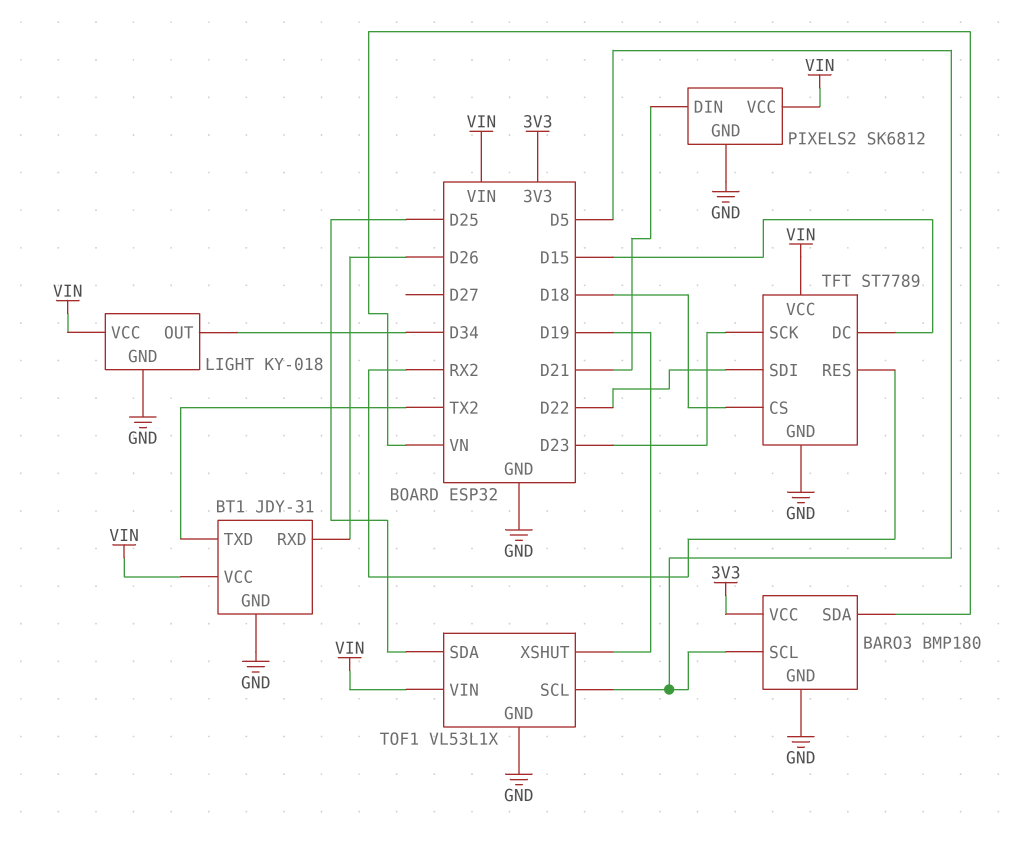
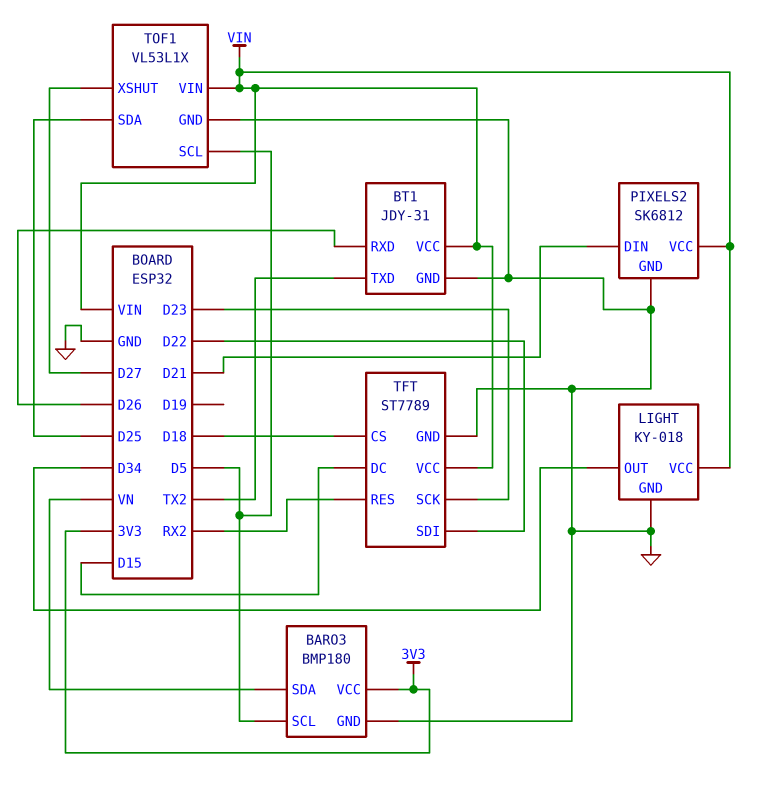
TOF1 pin XSHUT: D19 -> D27

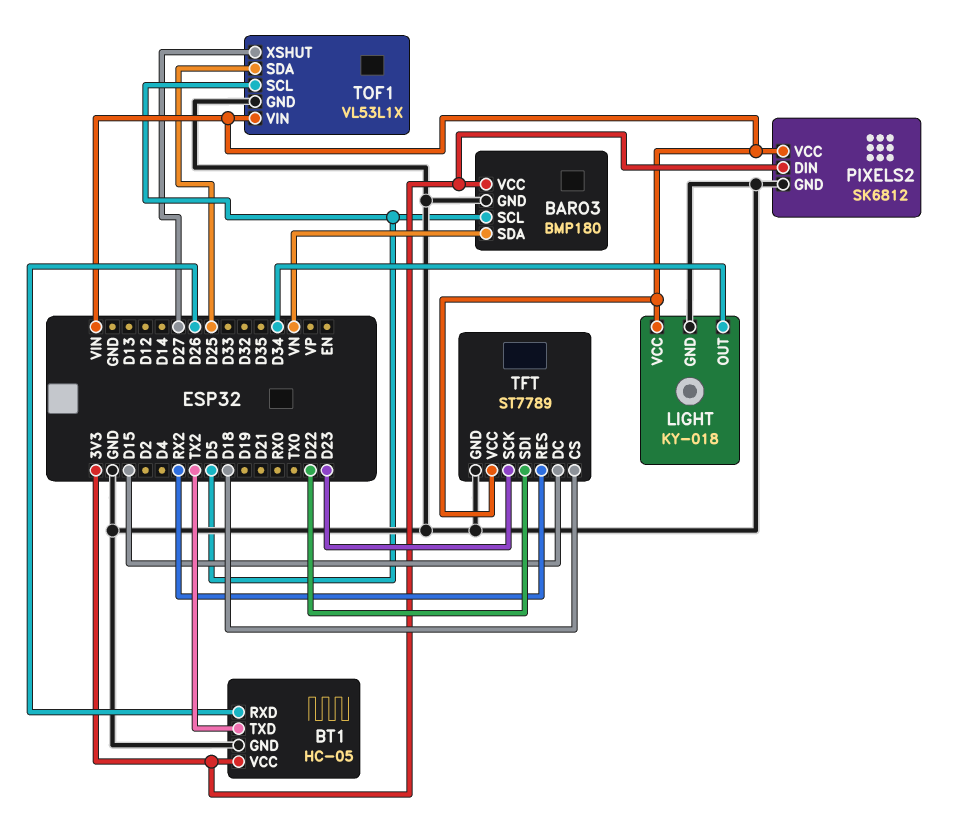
BT1: JDY-31 -> HC-05
BT1 pin VCC: VIN -> 3V3
PIXELS2 pin DIN: D21 -> 3V3

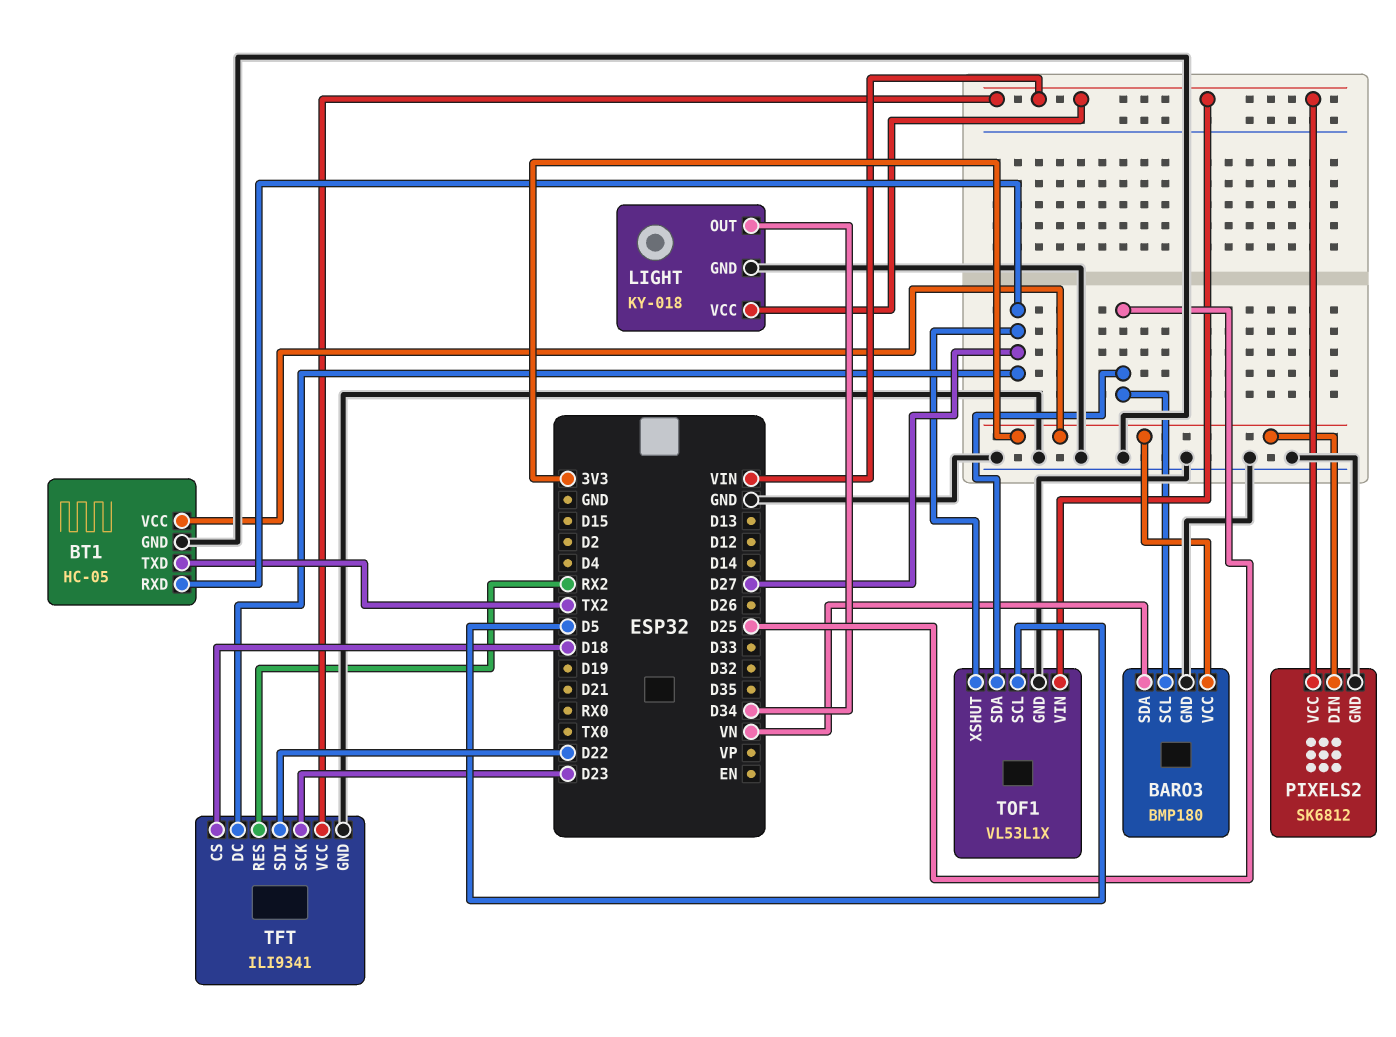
BARO3 pin SCL: D5 -> D25
BT1 pin RXD: D26 -> D27
TFT: ST7789 -> ILI9341
TFT pin DC: D15 -> D27

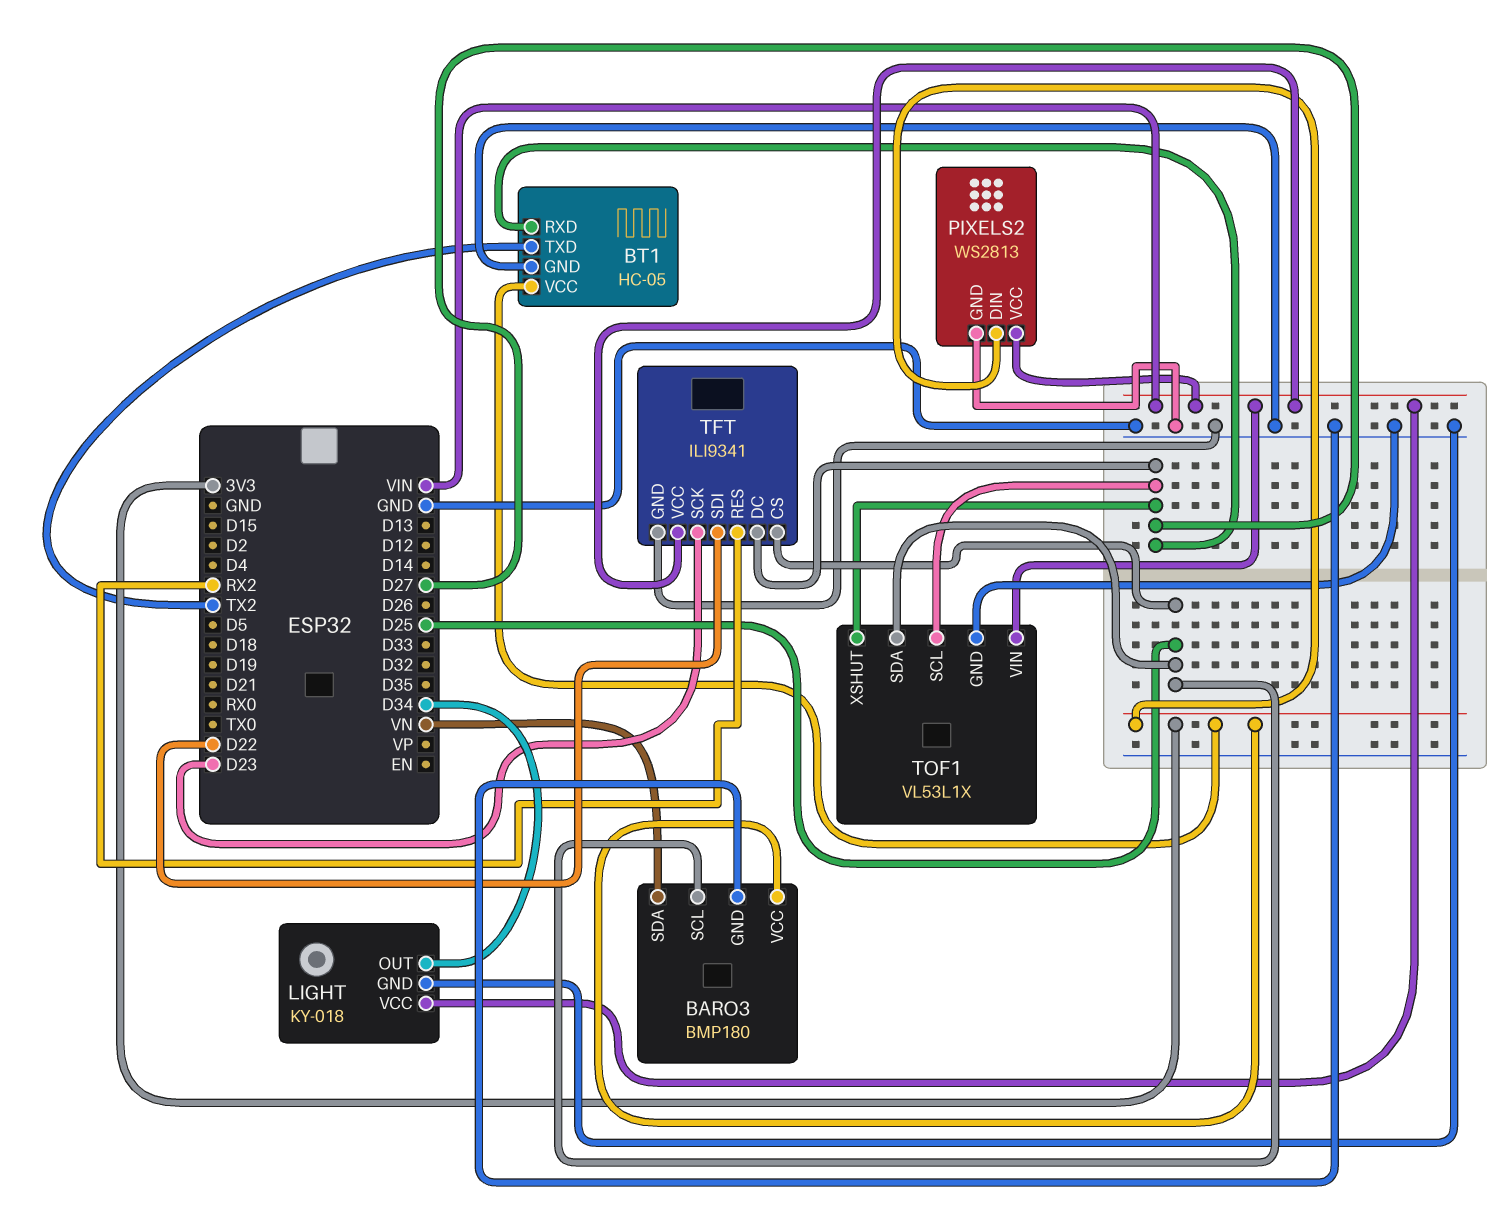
PIXELS2: SK6812 -> WS2813
TFT pin CS: D18 -> D25
TOF1 pin SCL: D5 -> D27

